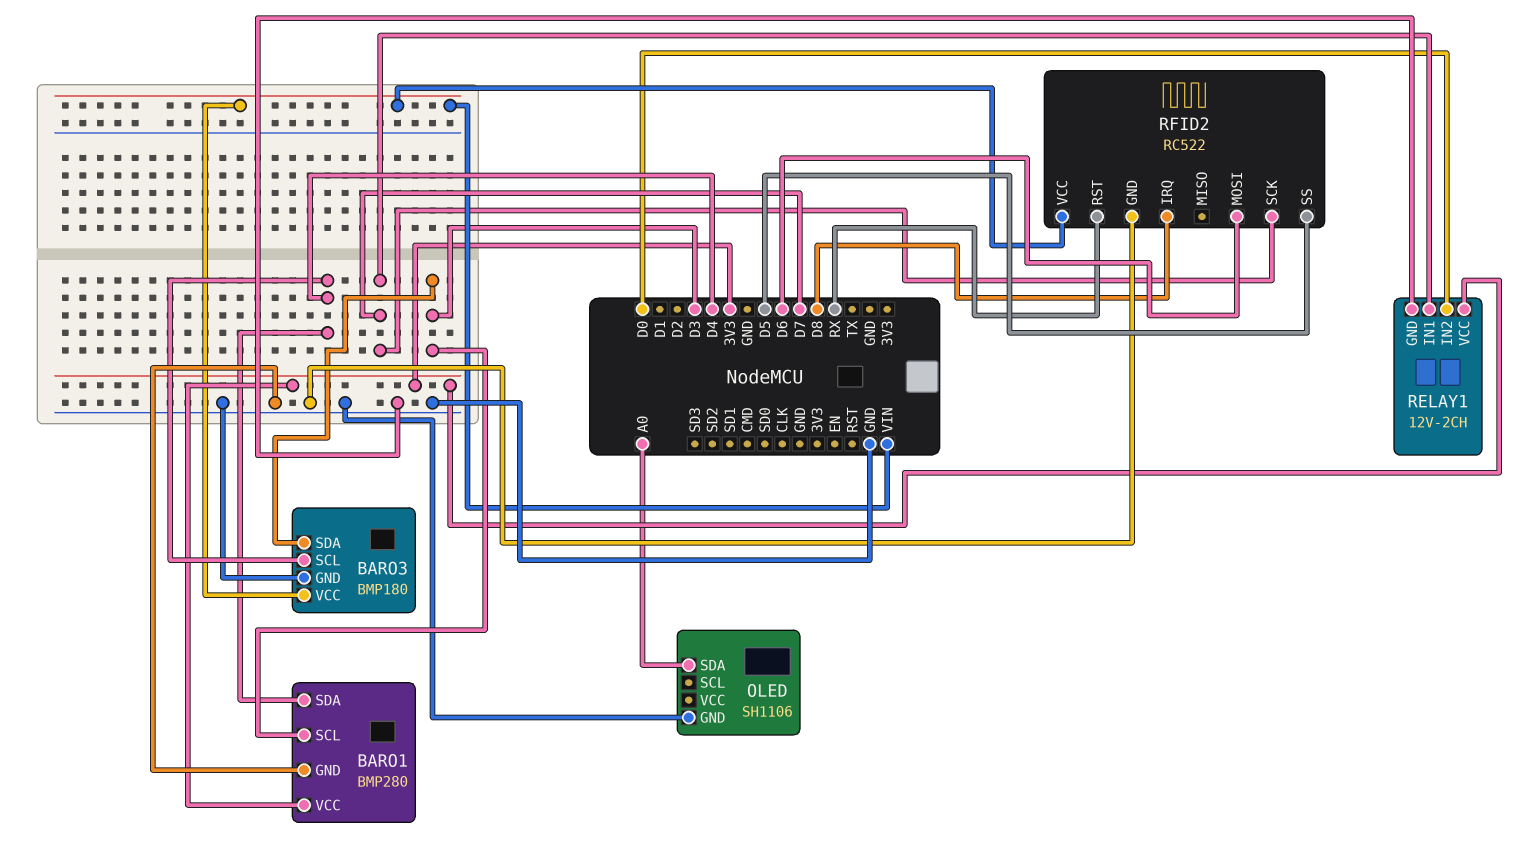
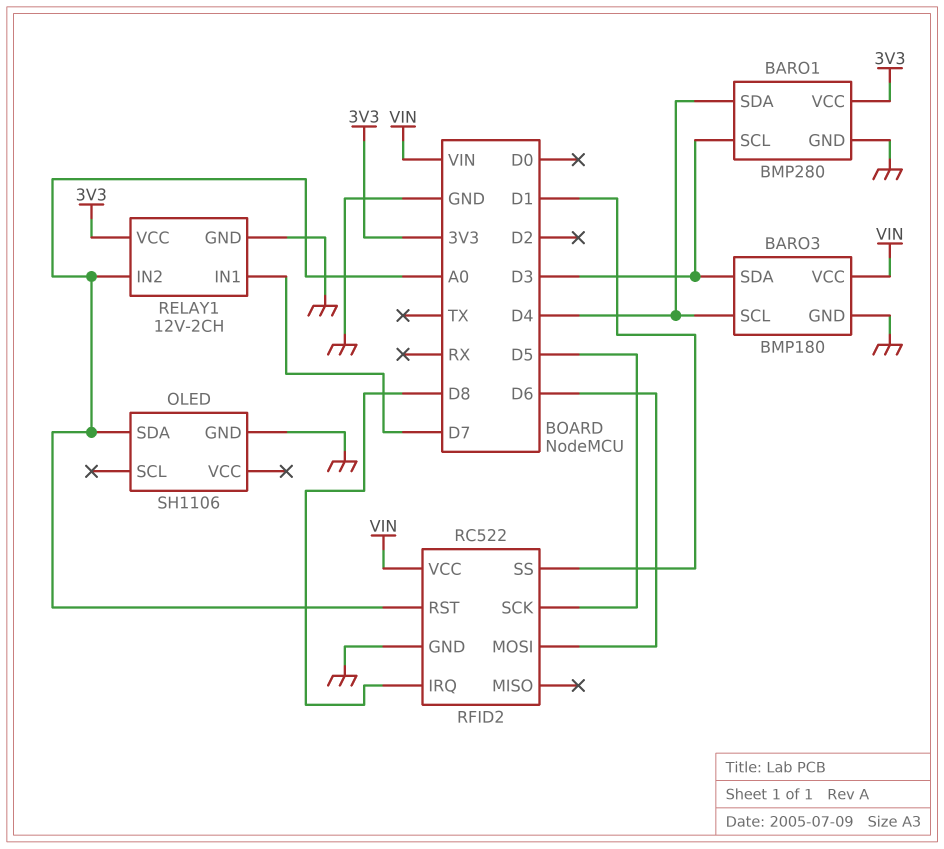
RELAY1 pin IN2: D0 -> A0
RFID2 pin RST: RX -> A0
RFID2 pin SCK: D7 -> D5
RFID2 pin SS: D5 -> D1

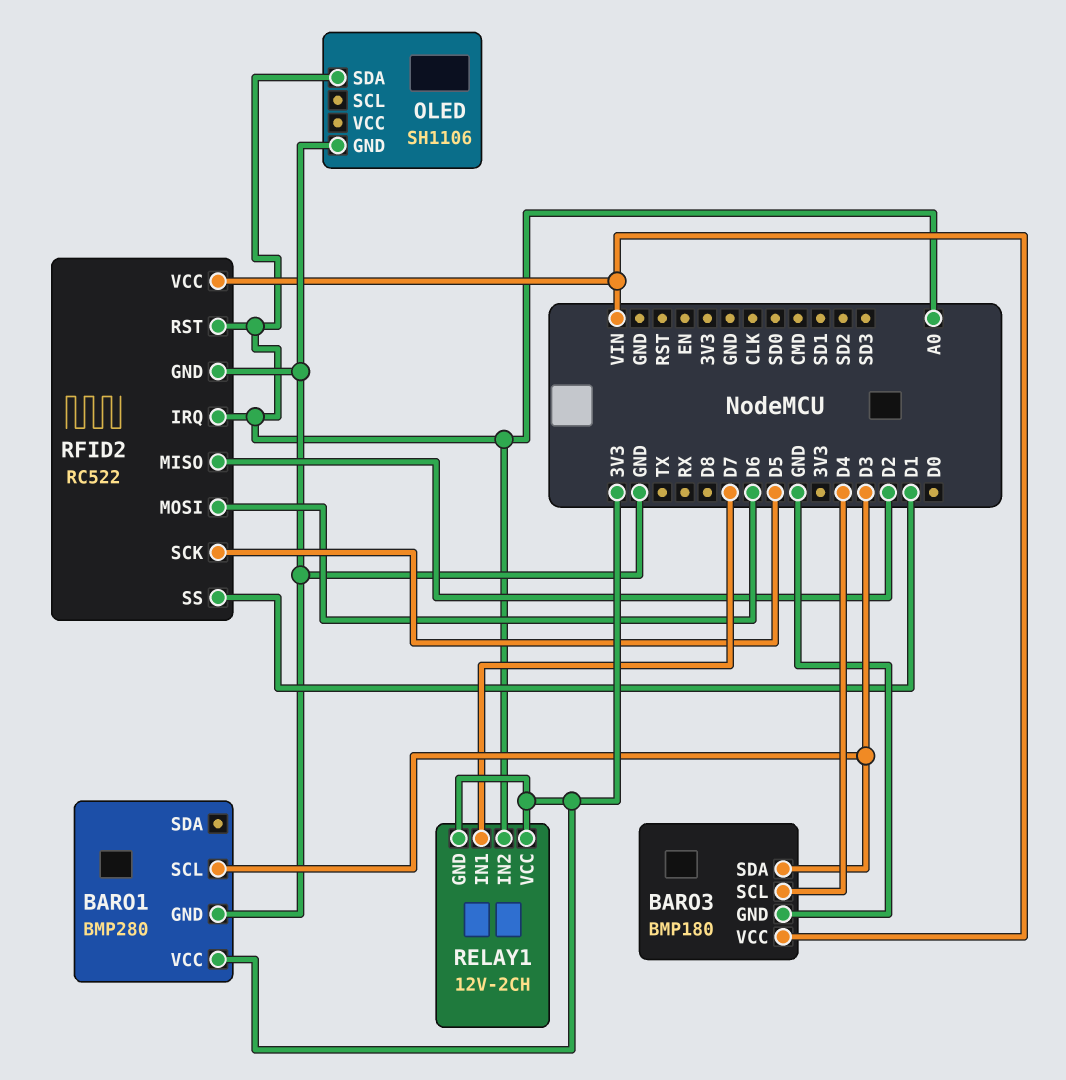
BARO1 pin SDA: D4 -> none
RELAY1 pin GND: GND -> 3V3
RFID2 pin IRQ: D8 -> A0
RFID2 pin MISO: none -> D2

